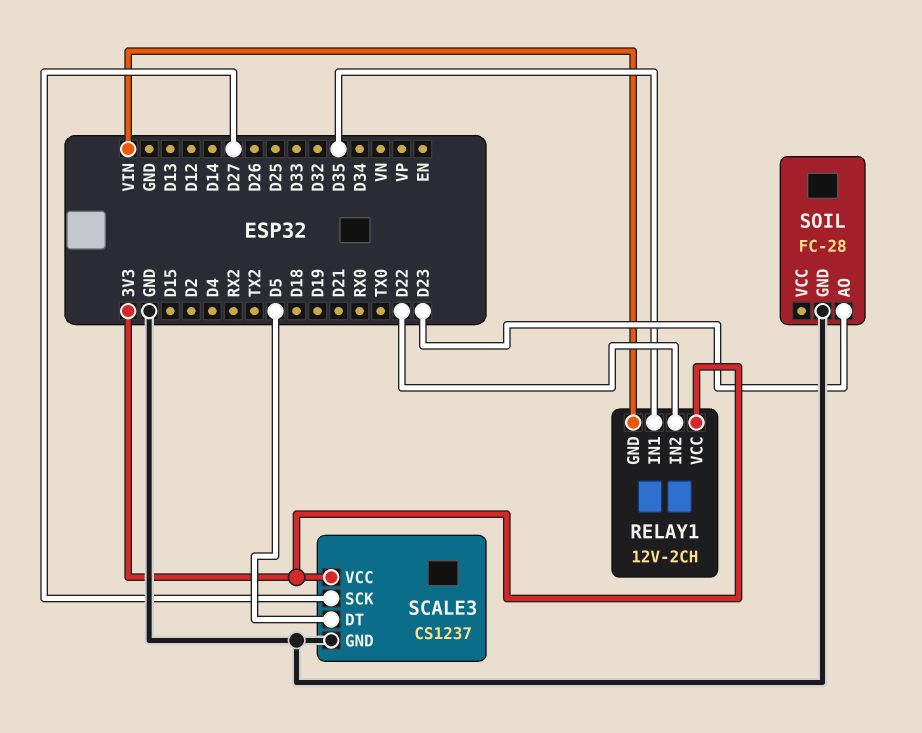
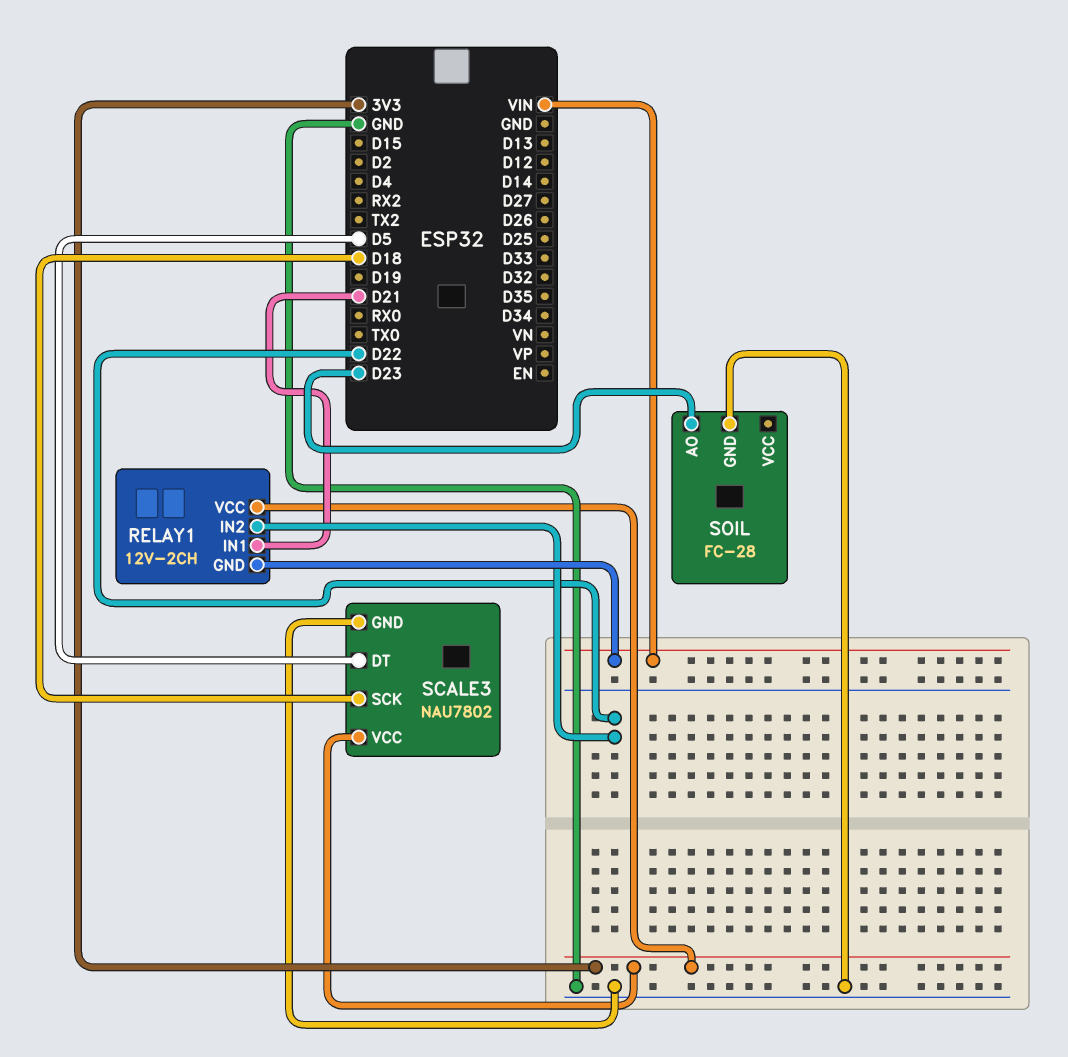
RELAY1 pin IN1: D35 -> D21
SCALE3: CS1237 -> NAU7802
SCALE3 pin SCK: D27 -> D18

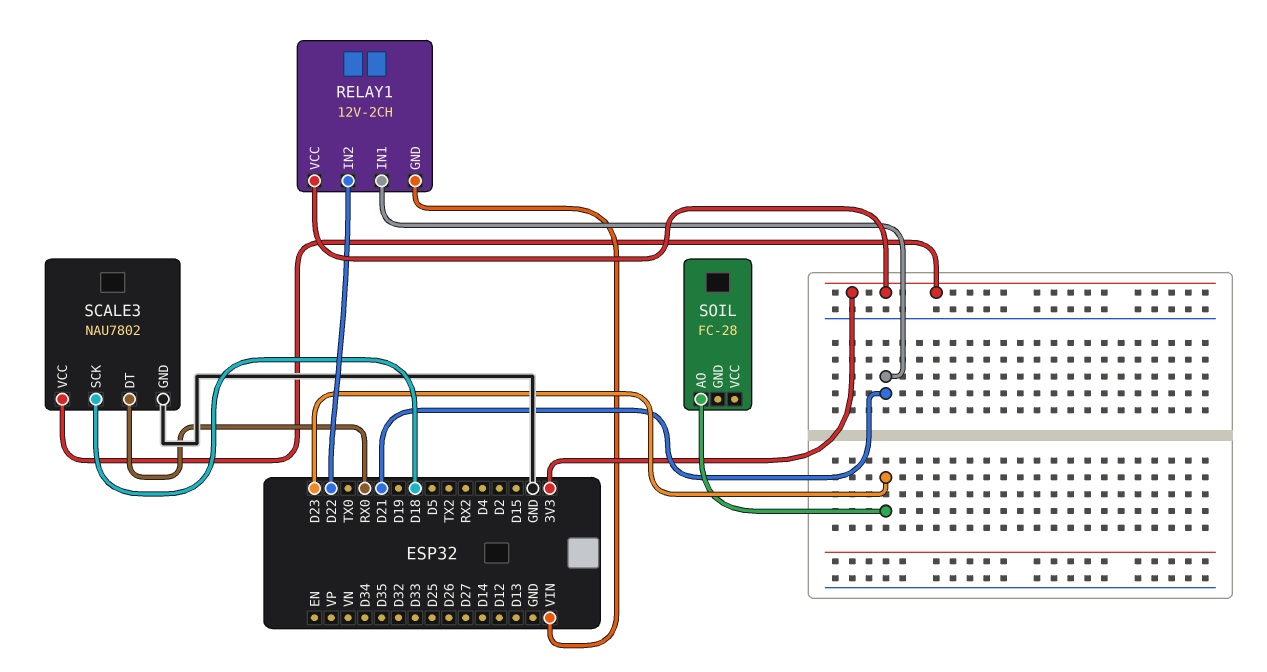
SCALE3 pin DT: D5 -> RX0
SOIL pin GND: GND -> none

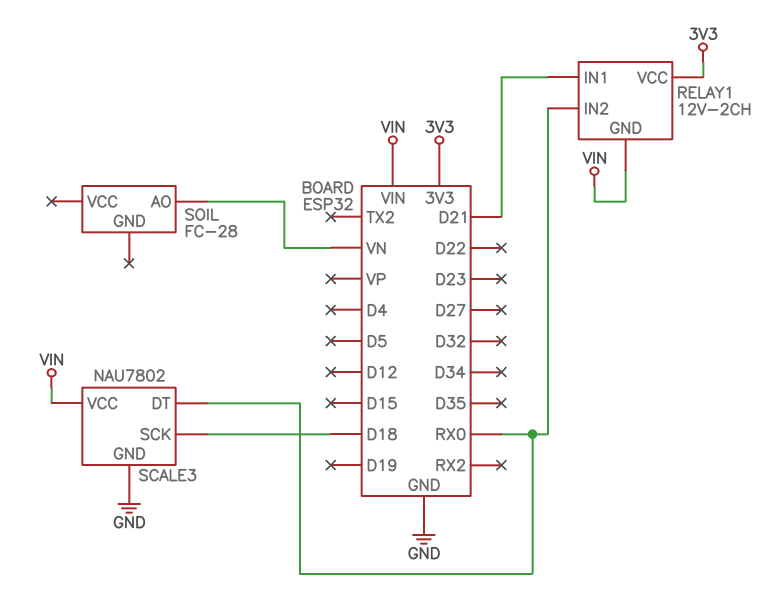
RELAY1 pin IN2: D22 -> RX0
SCALE3 pin VCC: 3V3 -> VIN
SOIL pin AO: D23 -> VN

